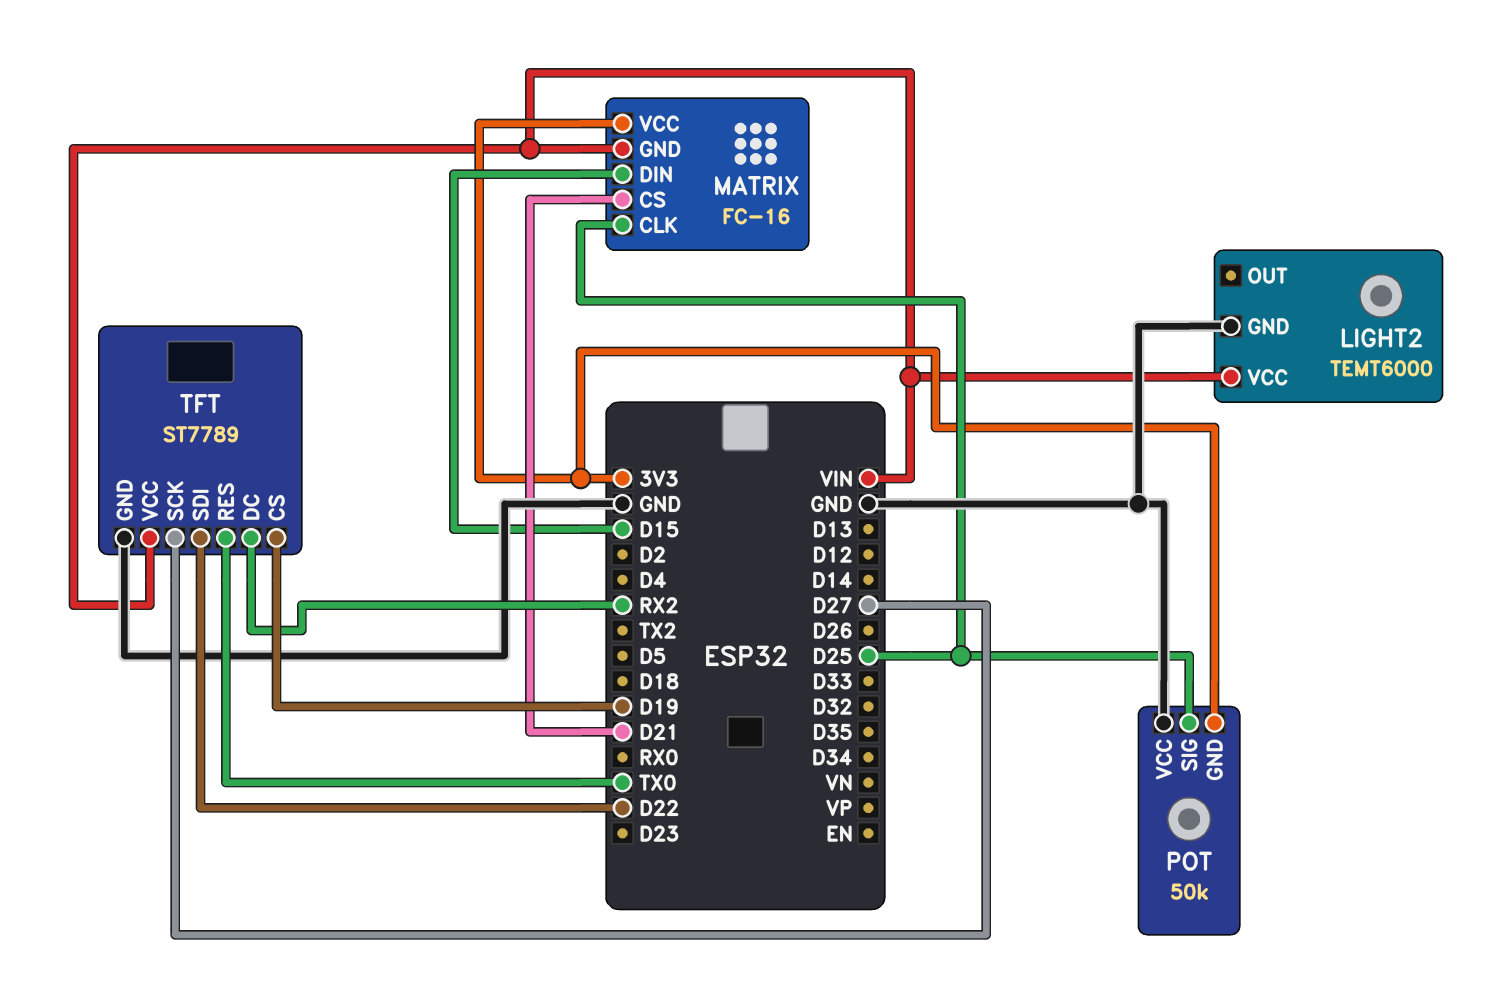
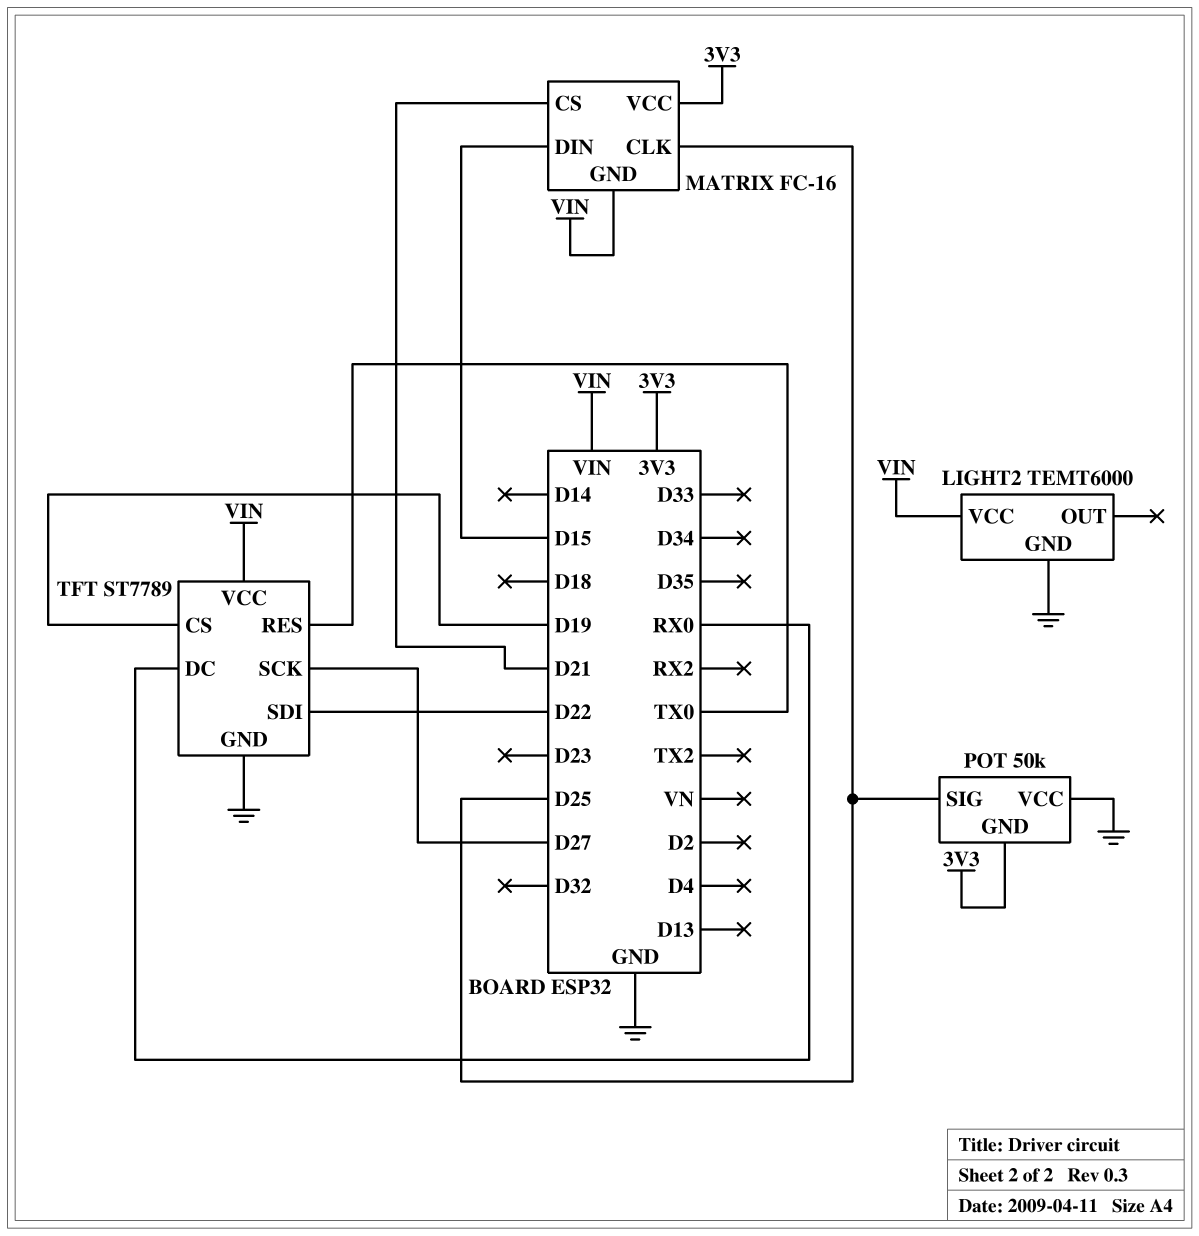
TFT pin DC: RX2 -> RX0

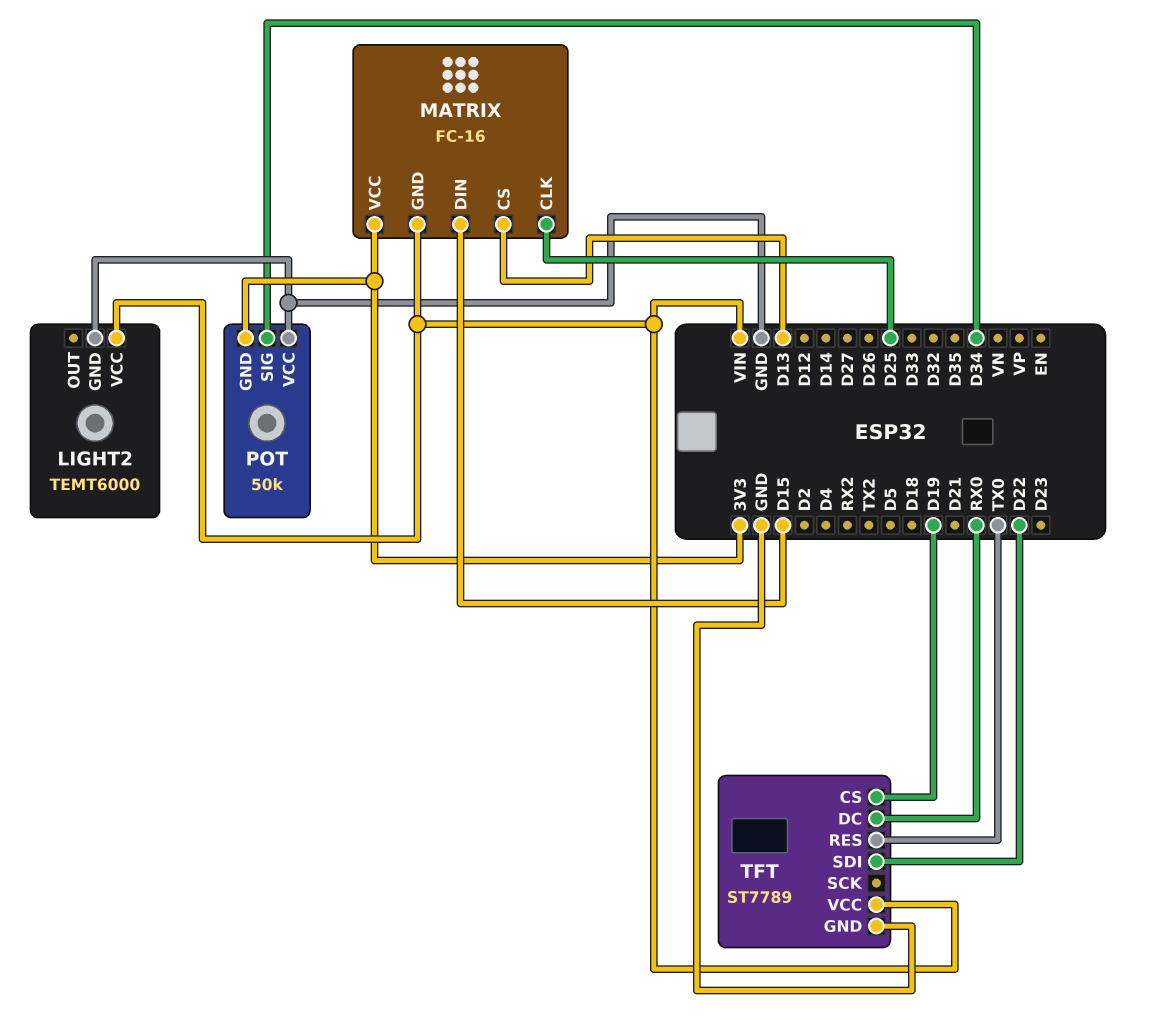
MATRIX pin CS: D21 -> D13
POT pin SIG: D25 -> D34
TFT pin SCK: D27 -> none

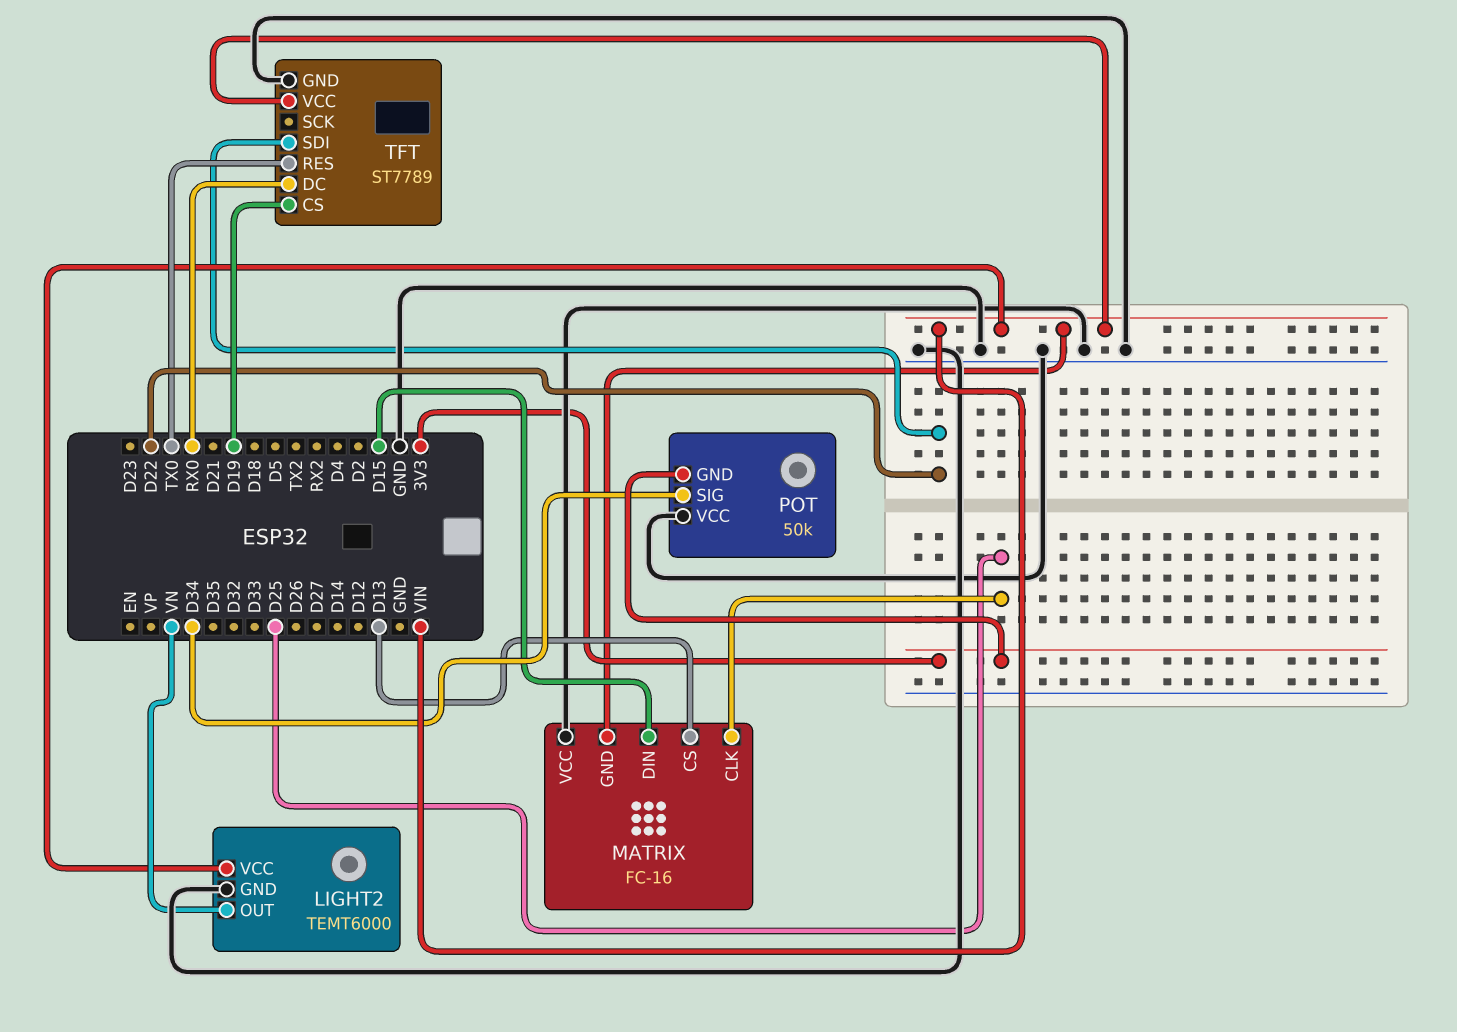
LIGHT2 pin OUT: none -> VN
MATRIX pin VCC: 3V3 -> GND

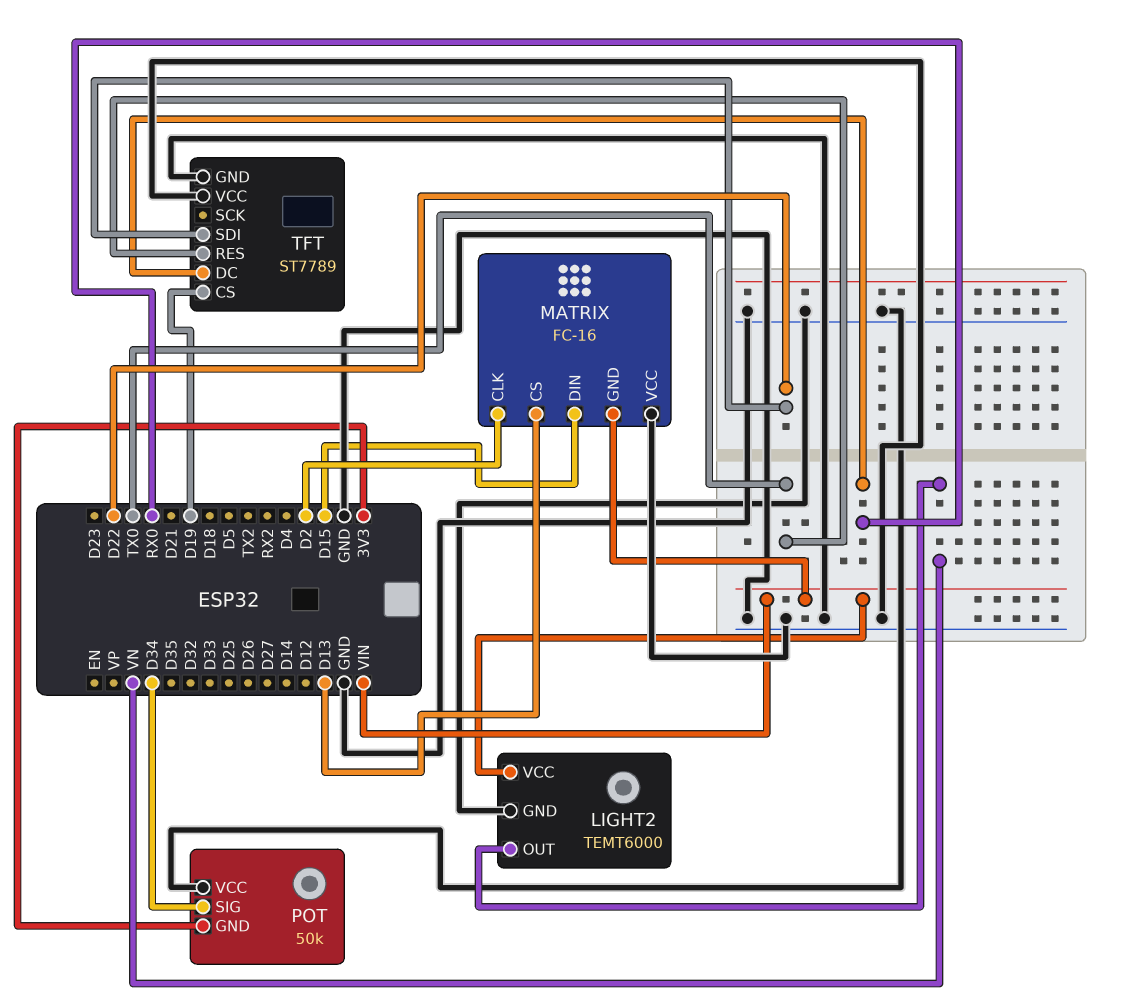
MATRIX pin CLK: D25 -> D2
TFT pin VCC: VIN -> GND

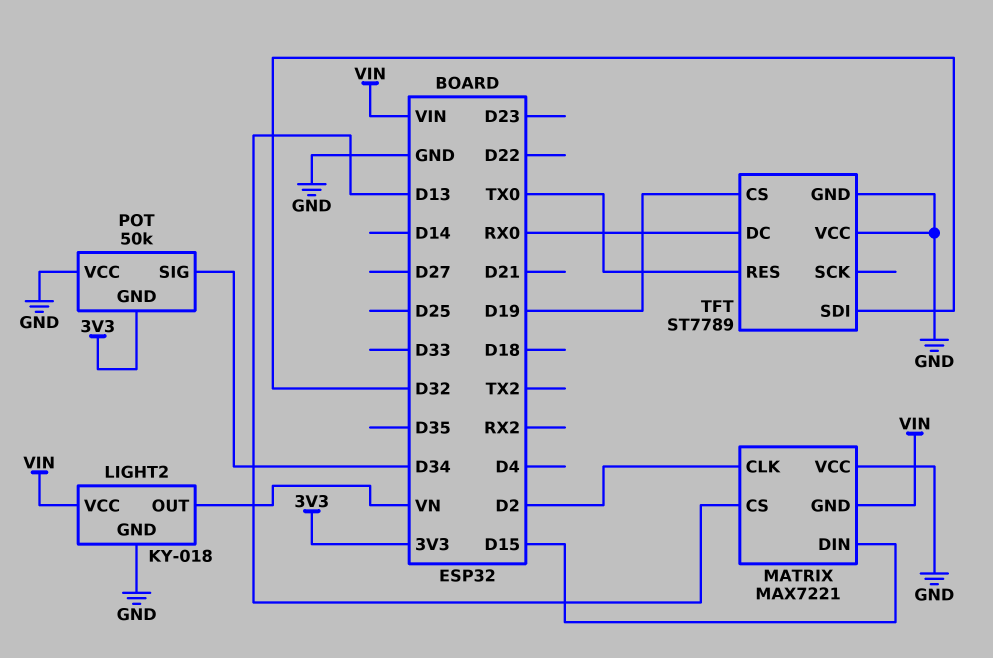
LIGHT2: TEMT6000 -> KY-018
MATRIX: FC-16 -> MAX7221
TFT pin SDI: D22 -> D32

